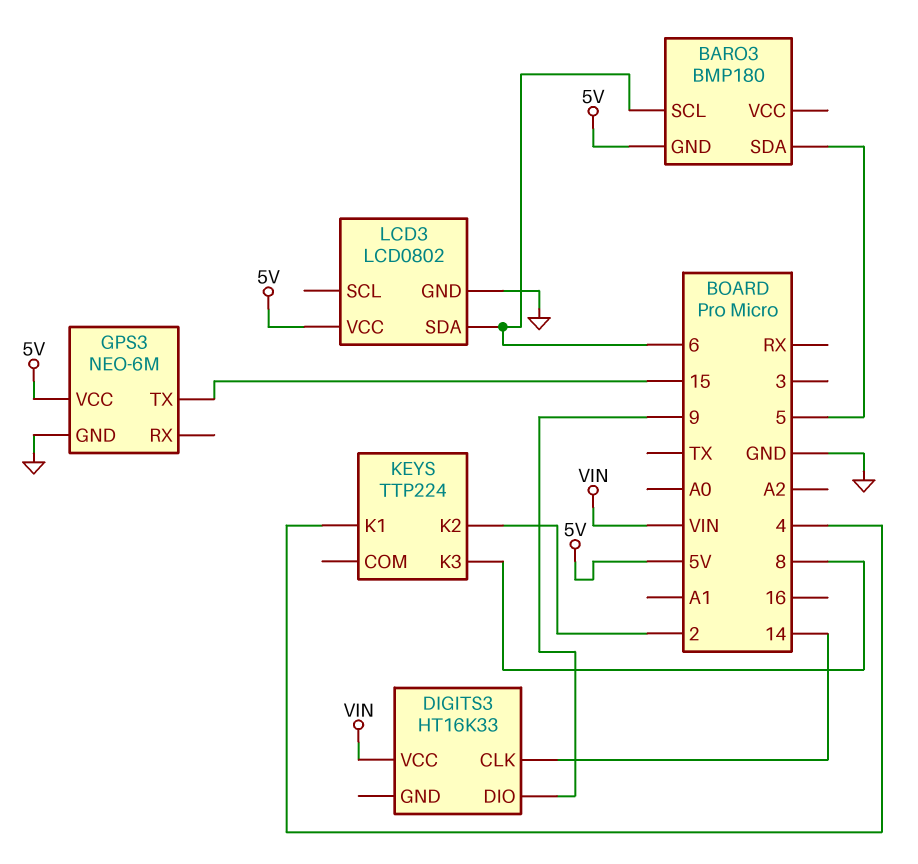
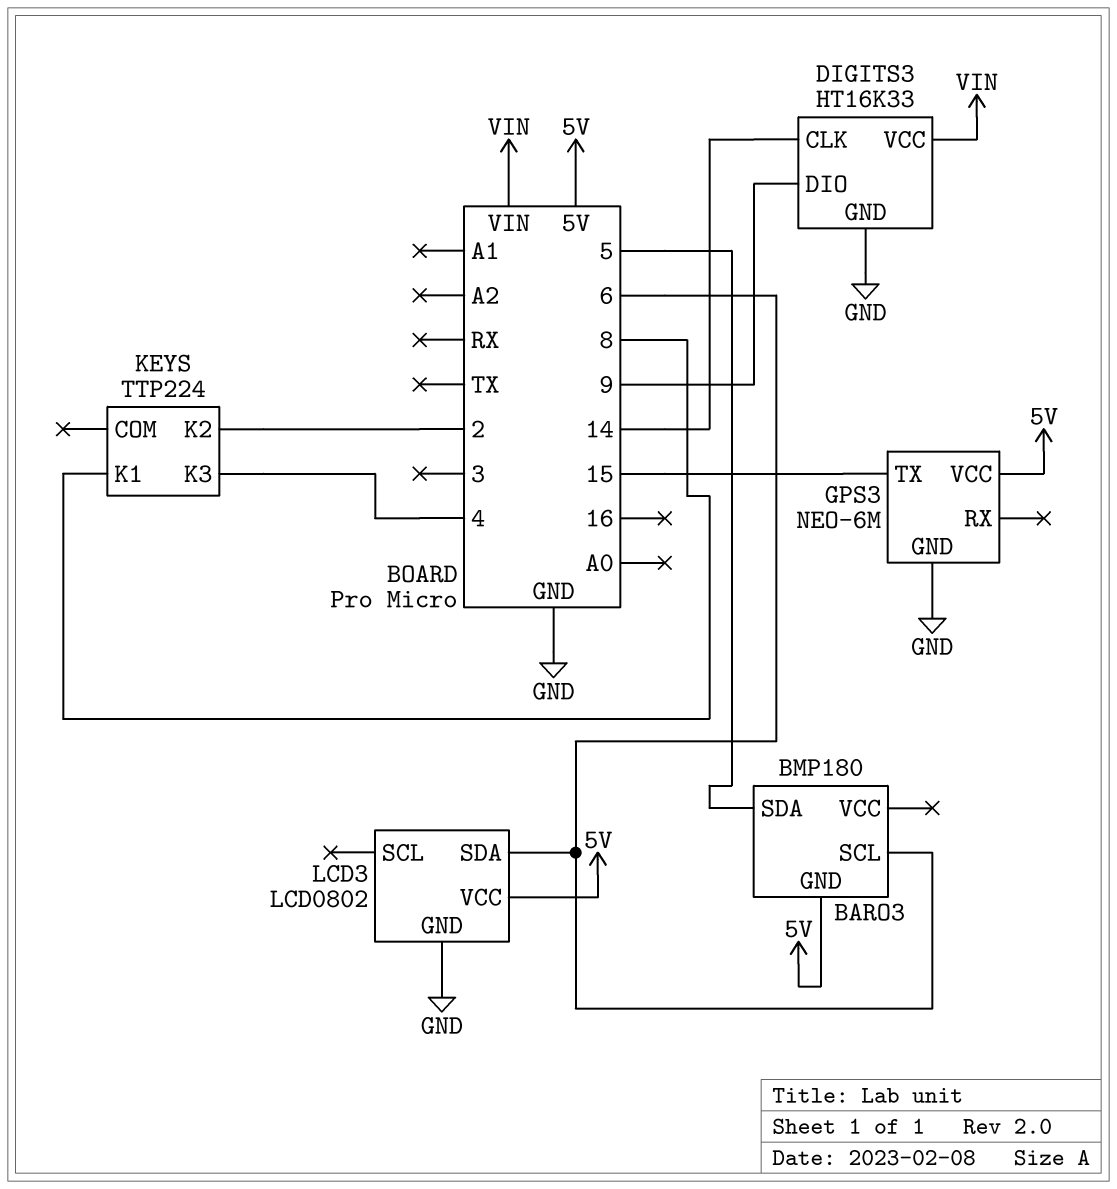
DIGITS3 pin GND: none -> GND
KEYS pin K1: 4 -> 8
KEYS pin K3: 8 -> 4

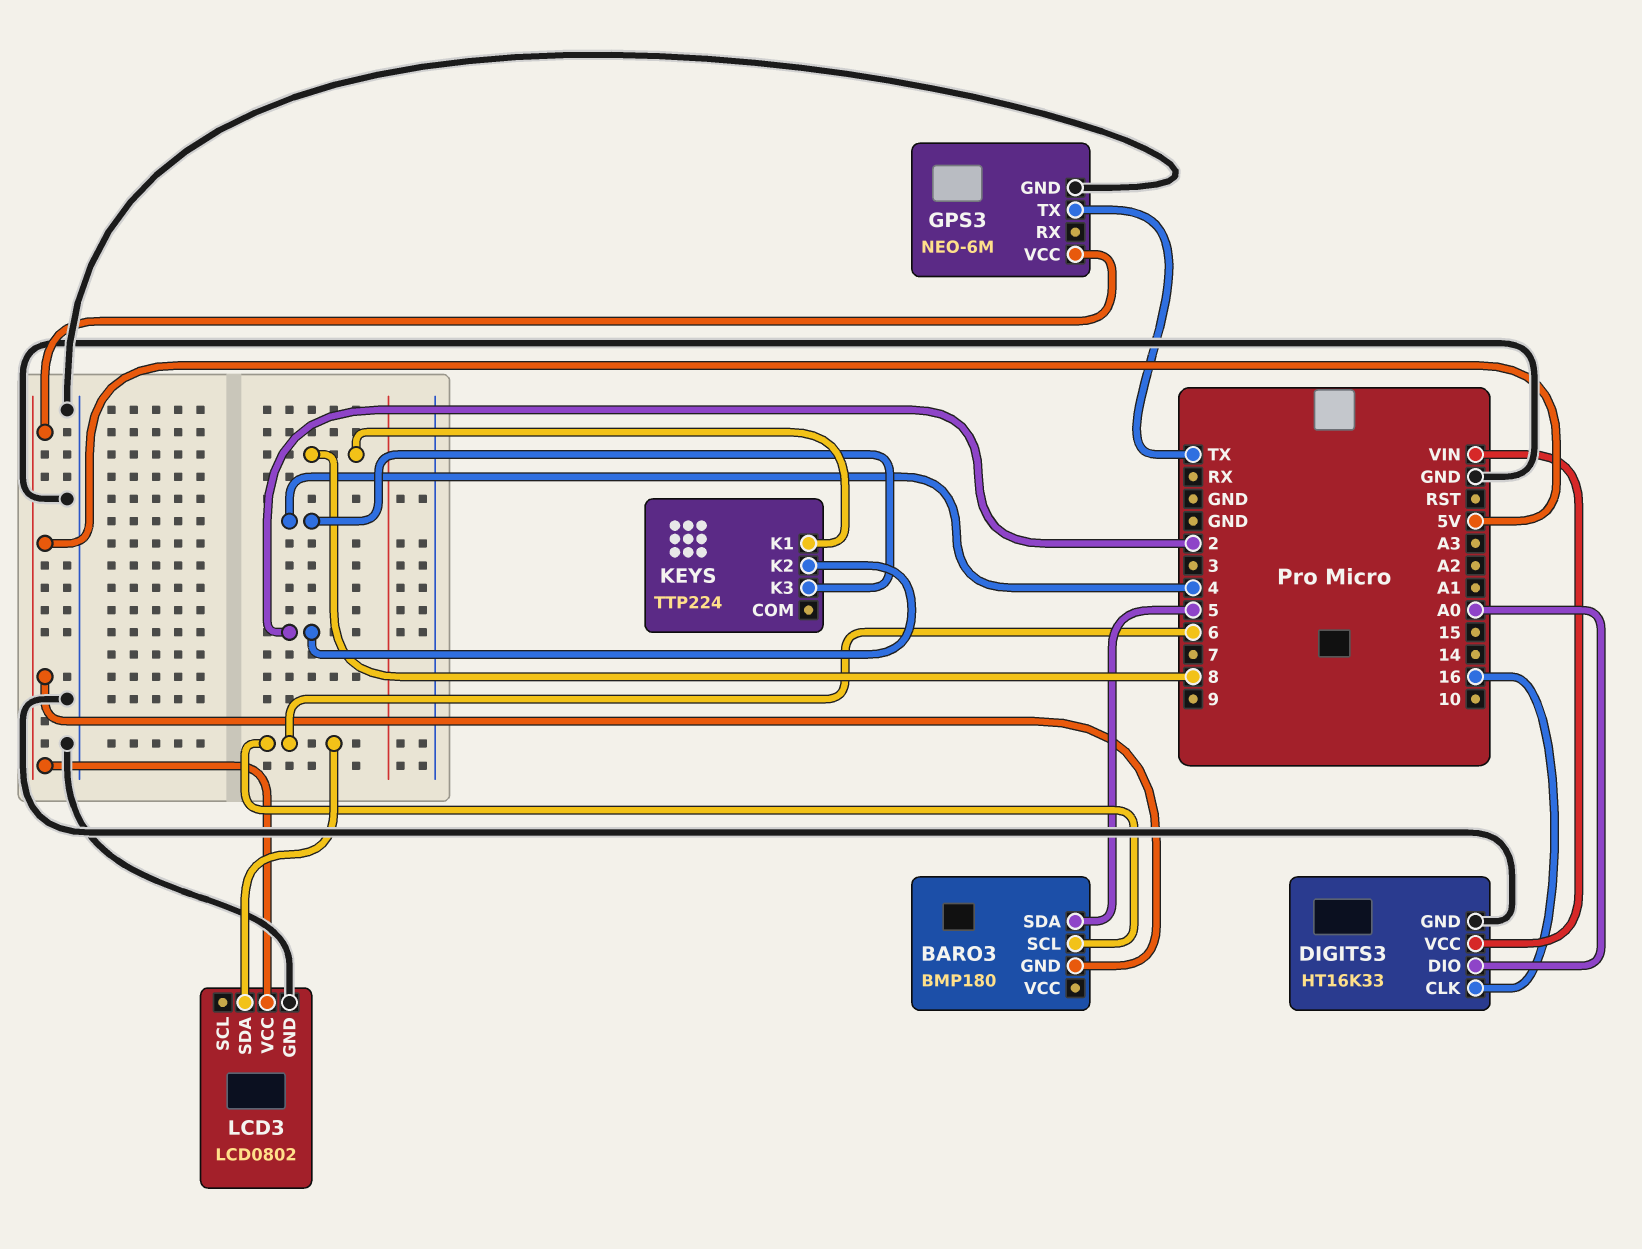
DIGITS3 pin CLK: 14 -> 16
DIGITS3 pin DIO: 9 -> A0
GPS3 pin TX: 15 -> TX

